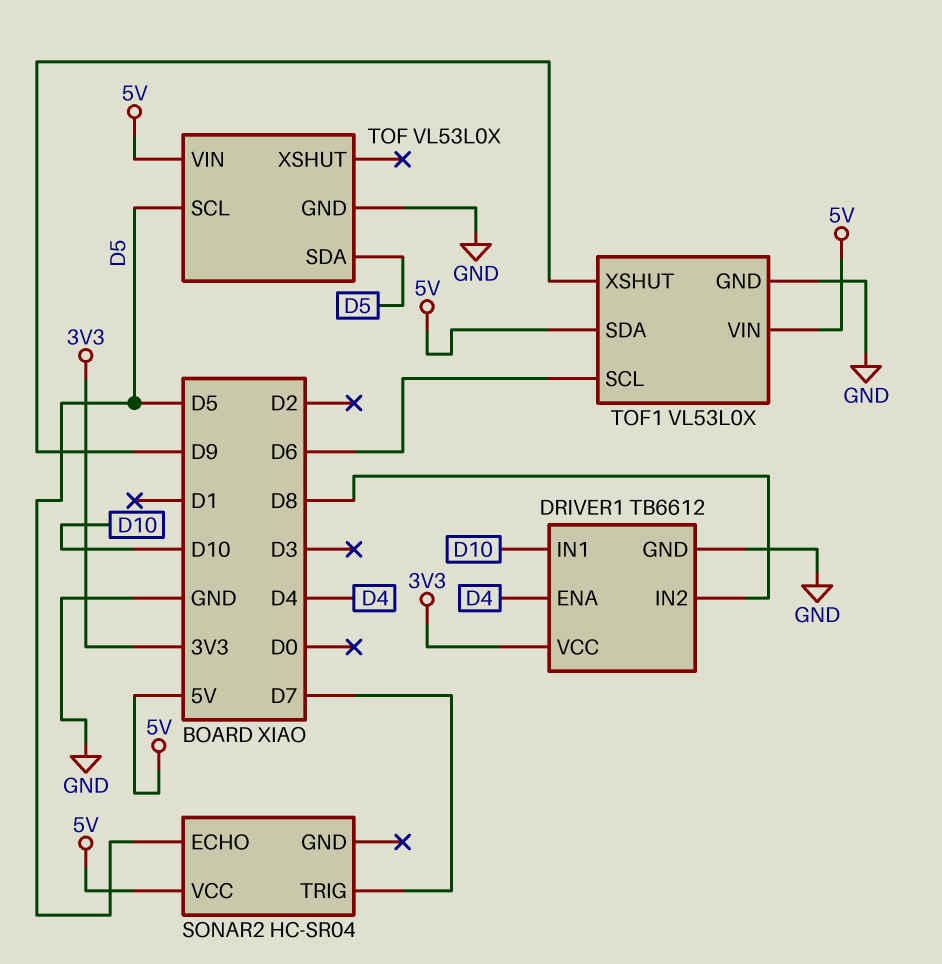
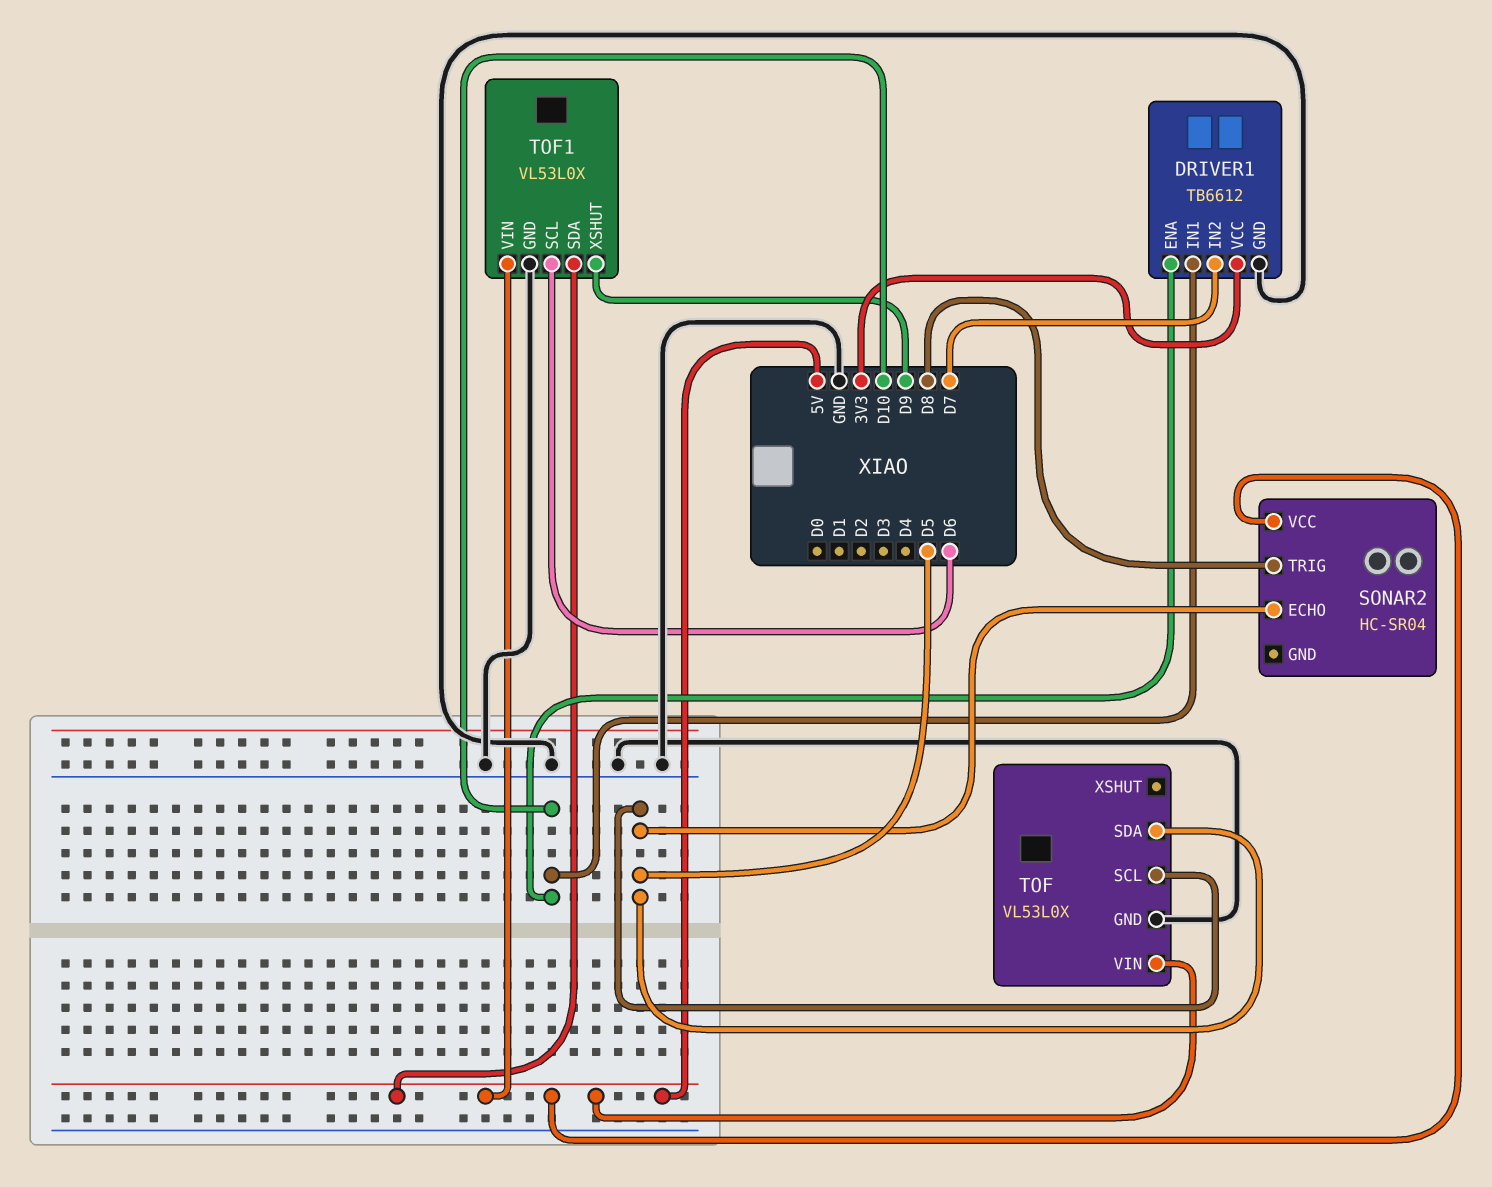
DRIVER1 pin ENA: D4 -> D10
DRIVER1 pin IN2: D8 -> D7
SONAR2 pin TRIG: D7 -> D8

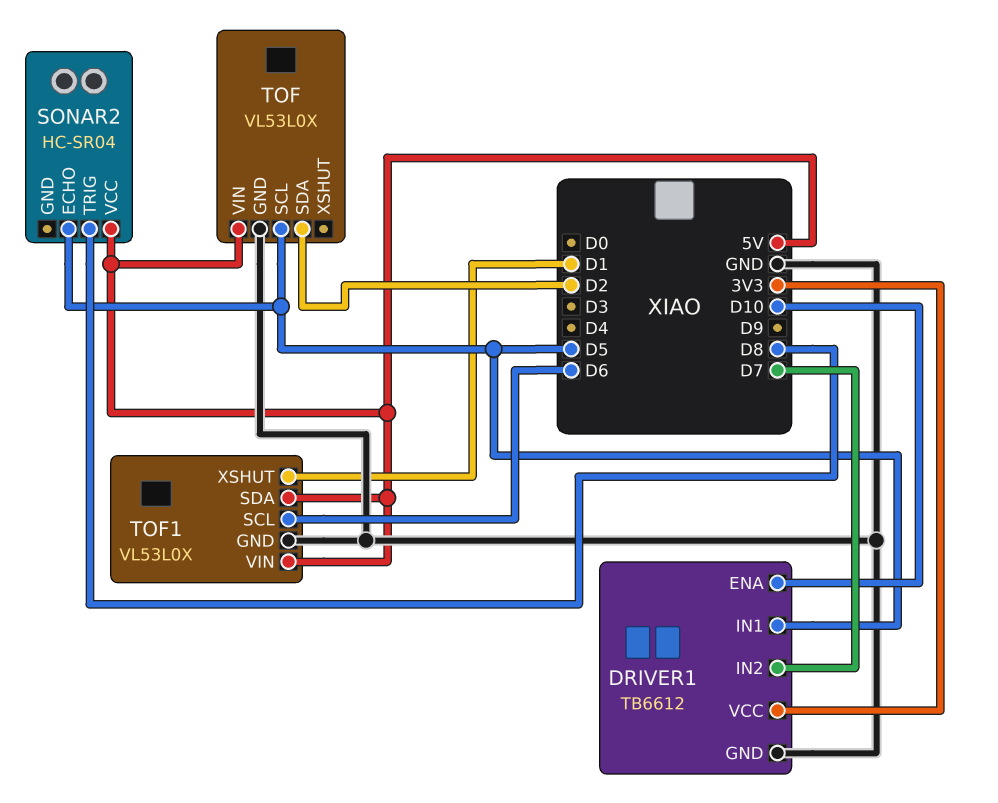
DRIVER1 pin IN1: D10 -> D5
TOF pin SDA: D5 -> D2
TOF1 pin XSHUT: D9 -> D1

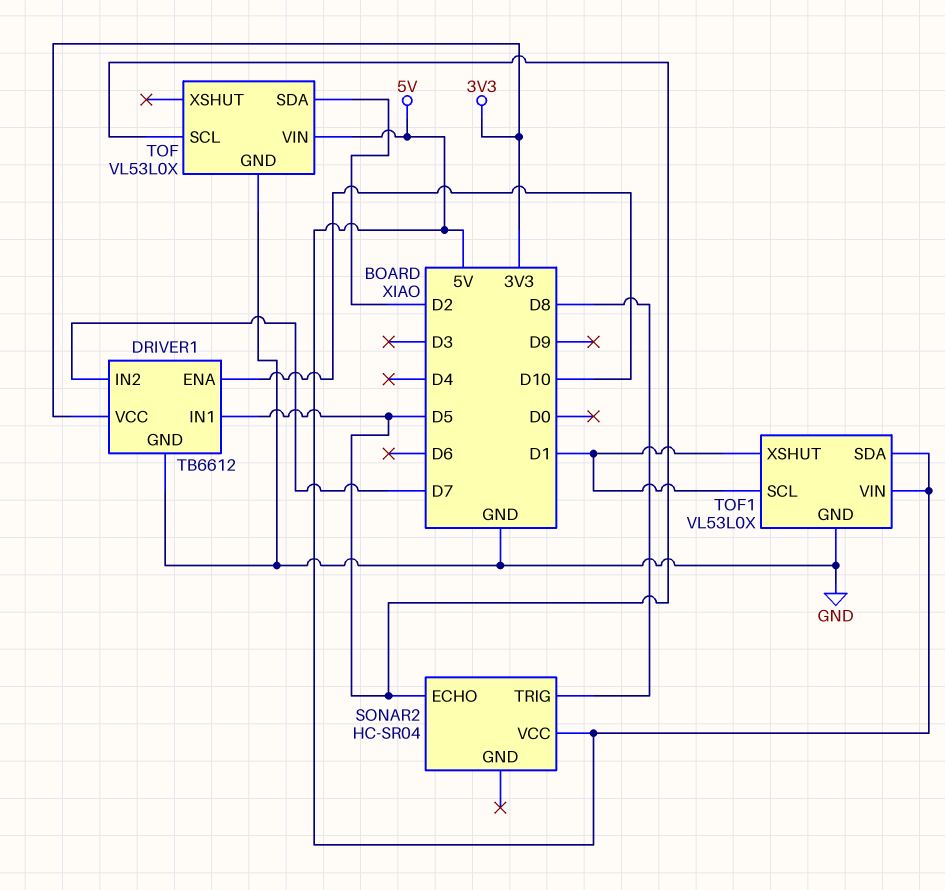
TOF1 pin SCL: D6 -> D1

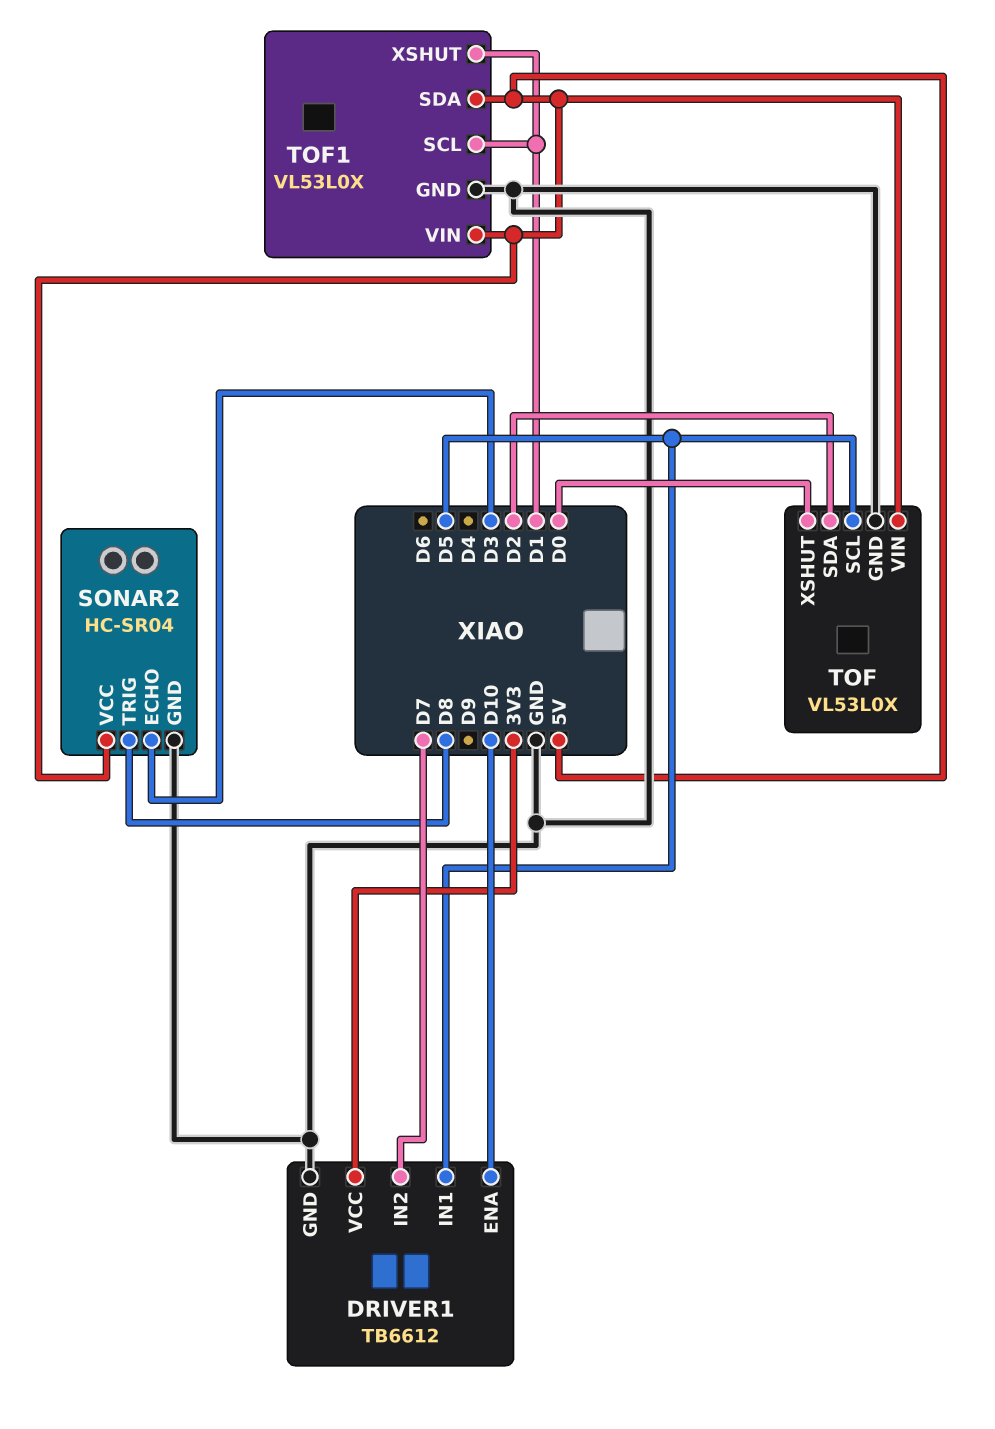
SONAR2 pin ECHO: D5 -> D3
SONAR2 pin GND: none -> GND
TOF pin XSHUT: none -> D0

